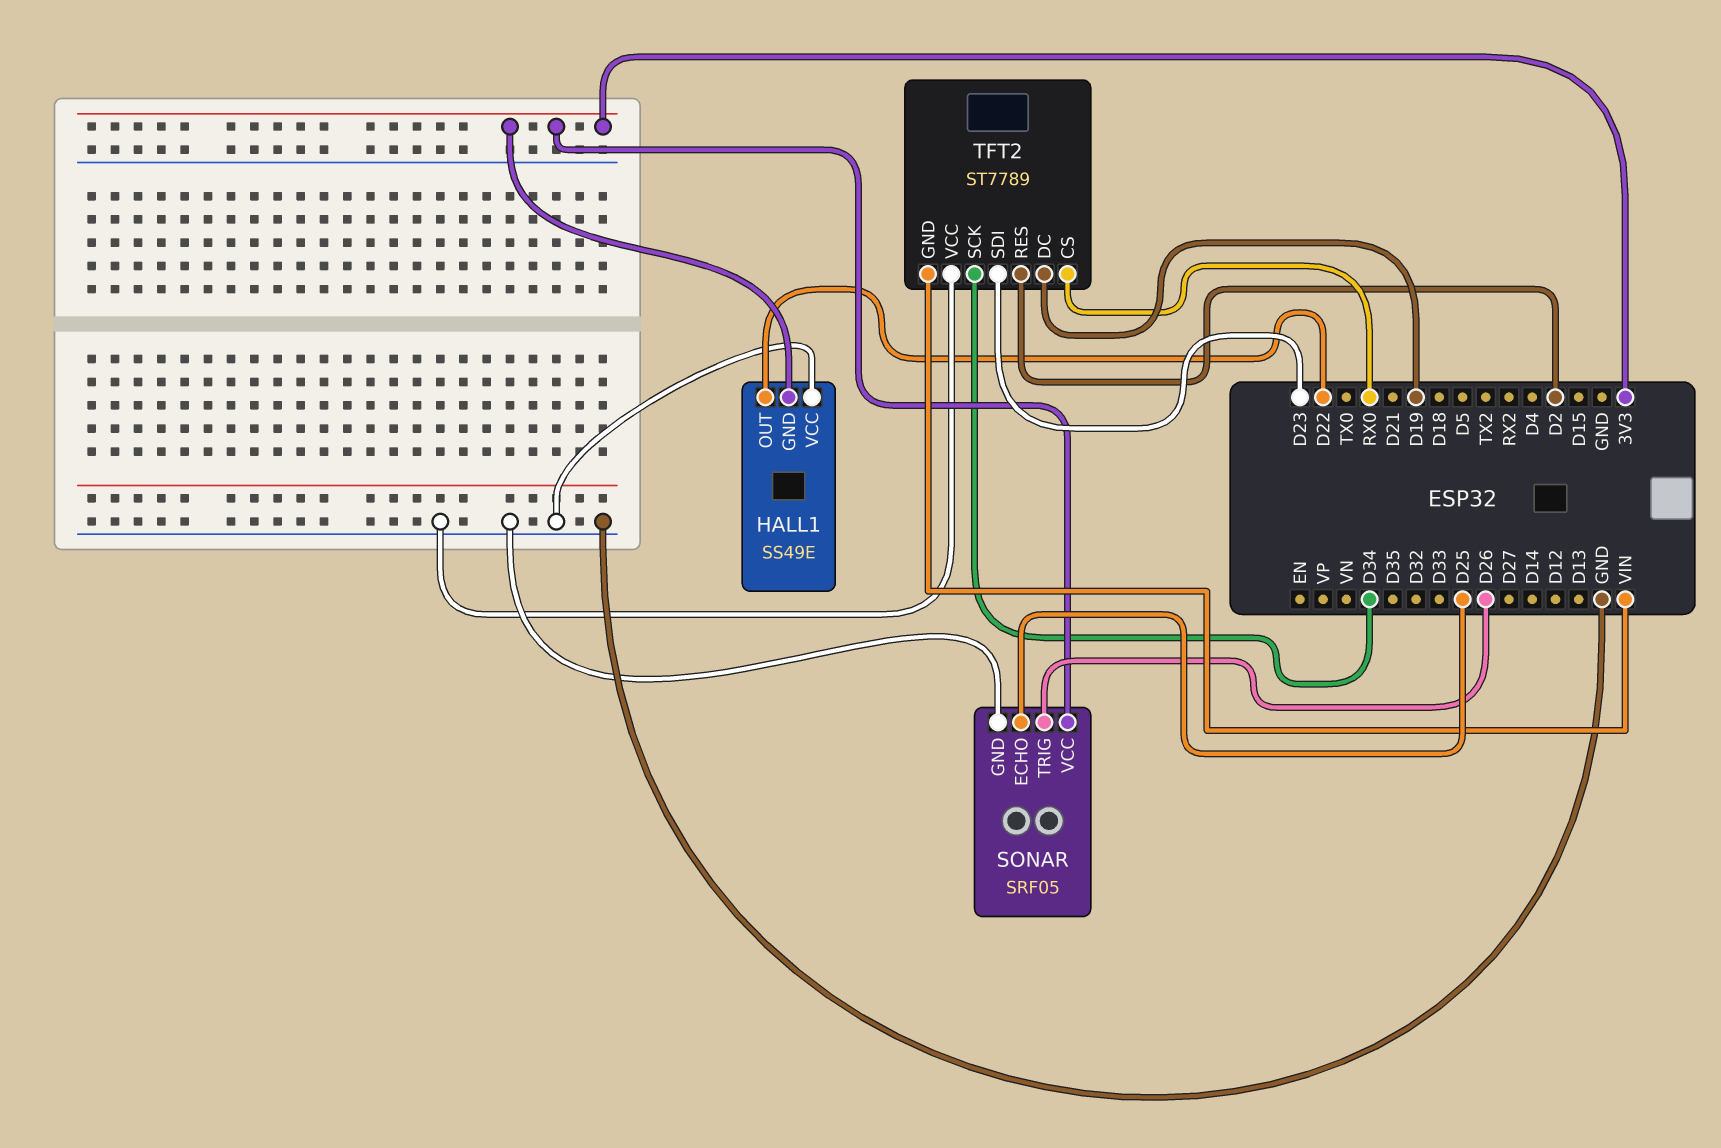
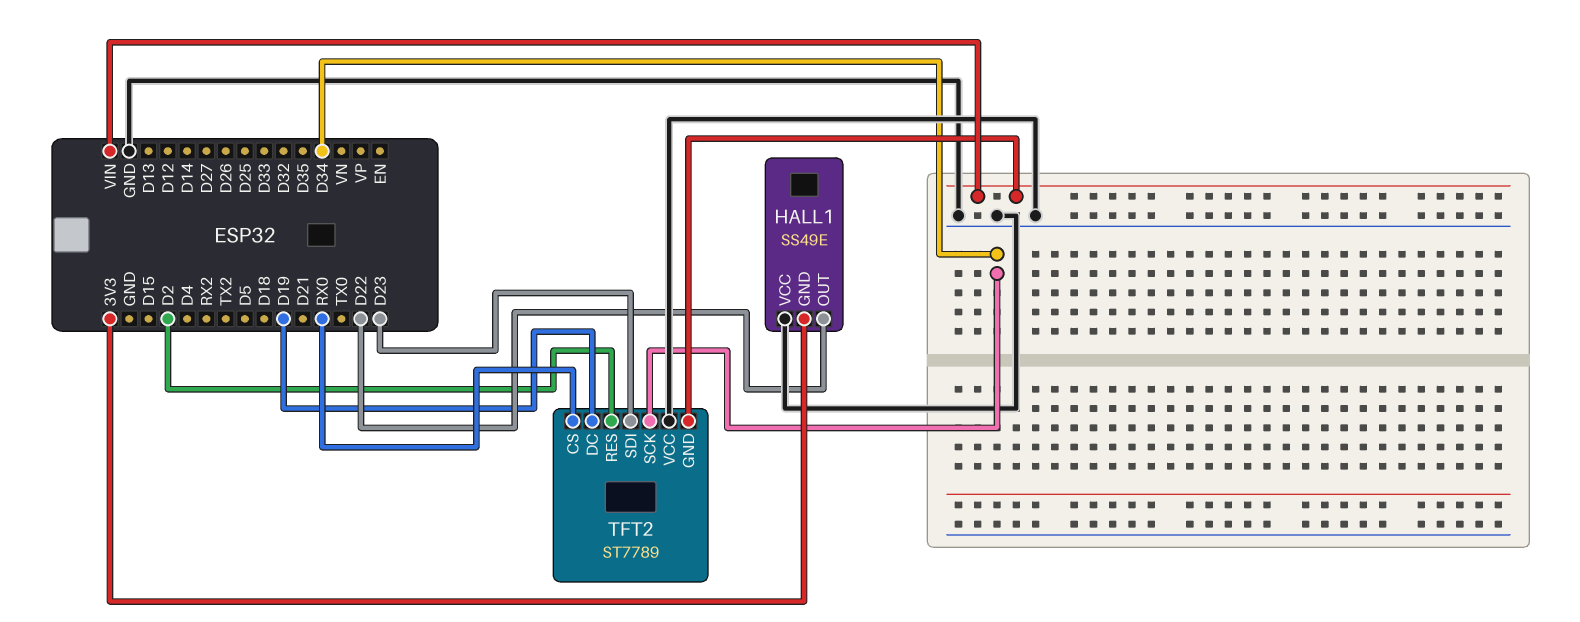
SONAR: SRF05 -> none
SONAR pin ECHO: D25 -> none
SONAR pin GND: GND -> none
SONAR pin TRIG: D26 -> none
SONAR pin VCC: 3V3 -> none

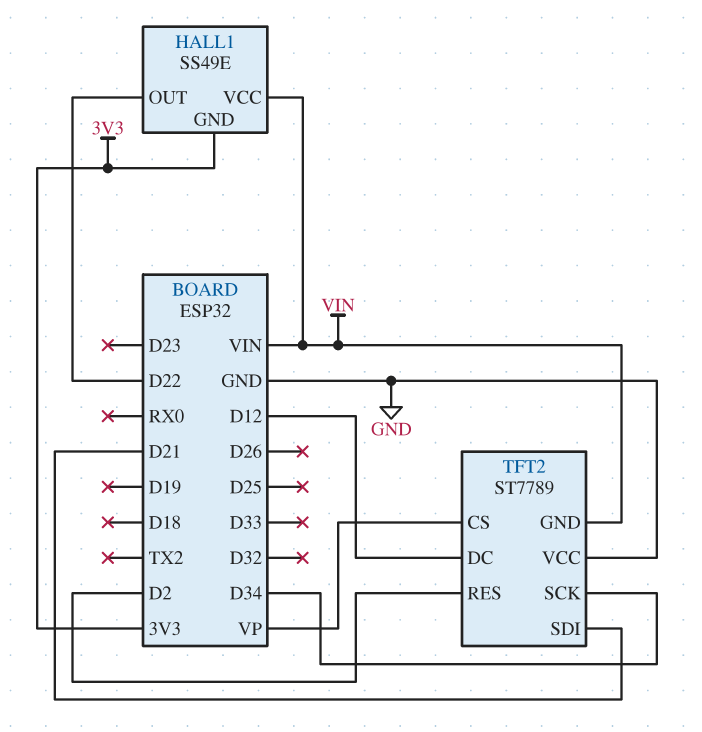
HALL1 pin VCC: GND -> VIN
TFT2 pin CS: RX0 -> VP
TFT2 pin DC: D19 -> D12
TFT2 pin SDI: D23 -> D21

